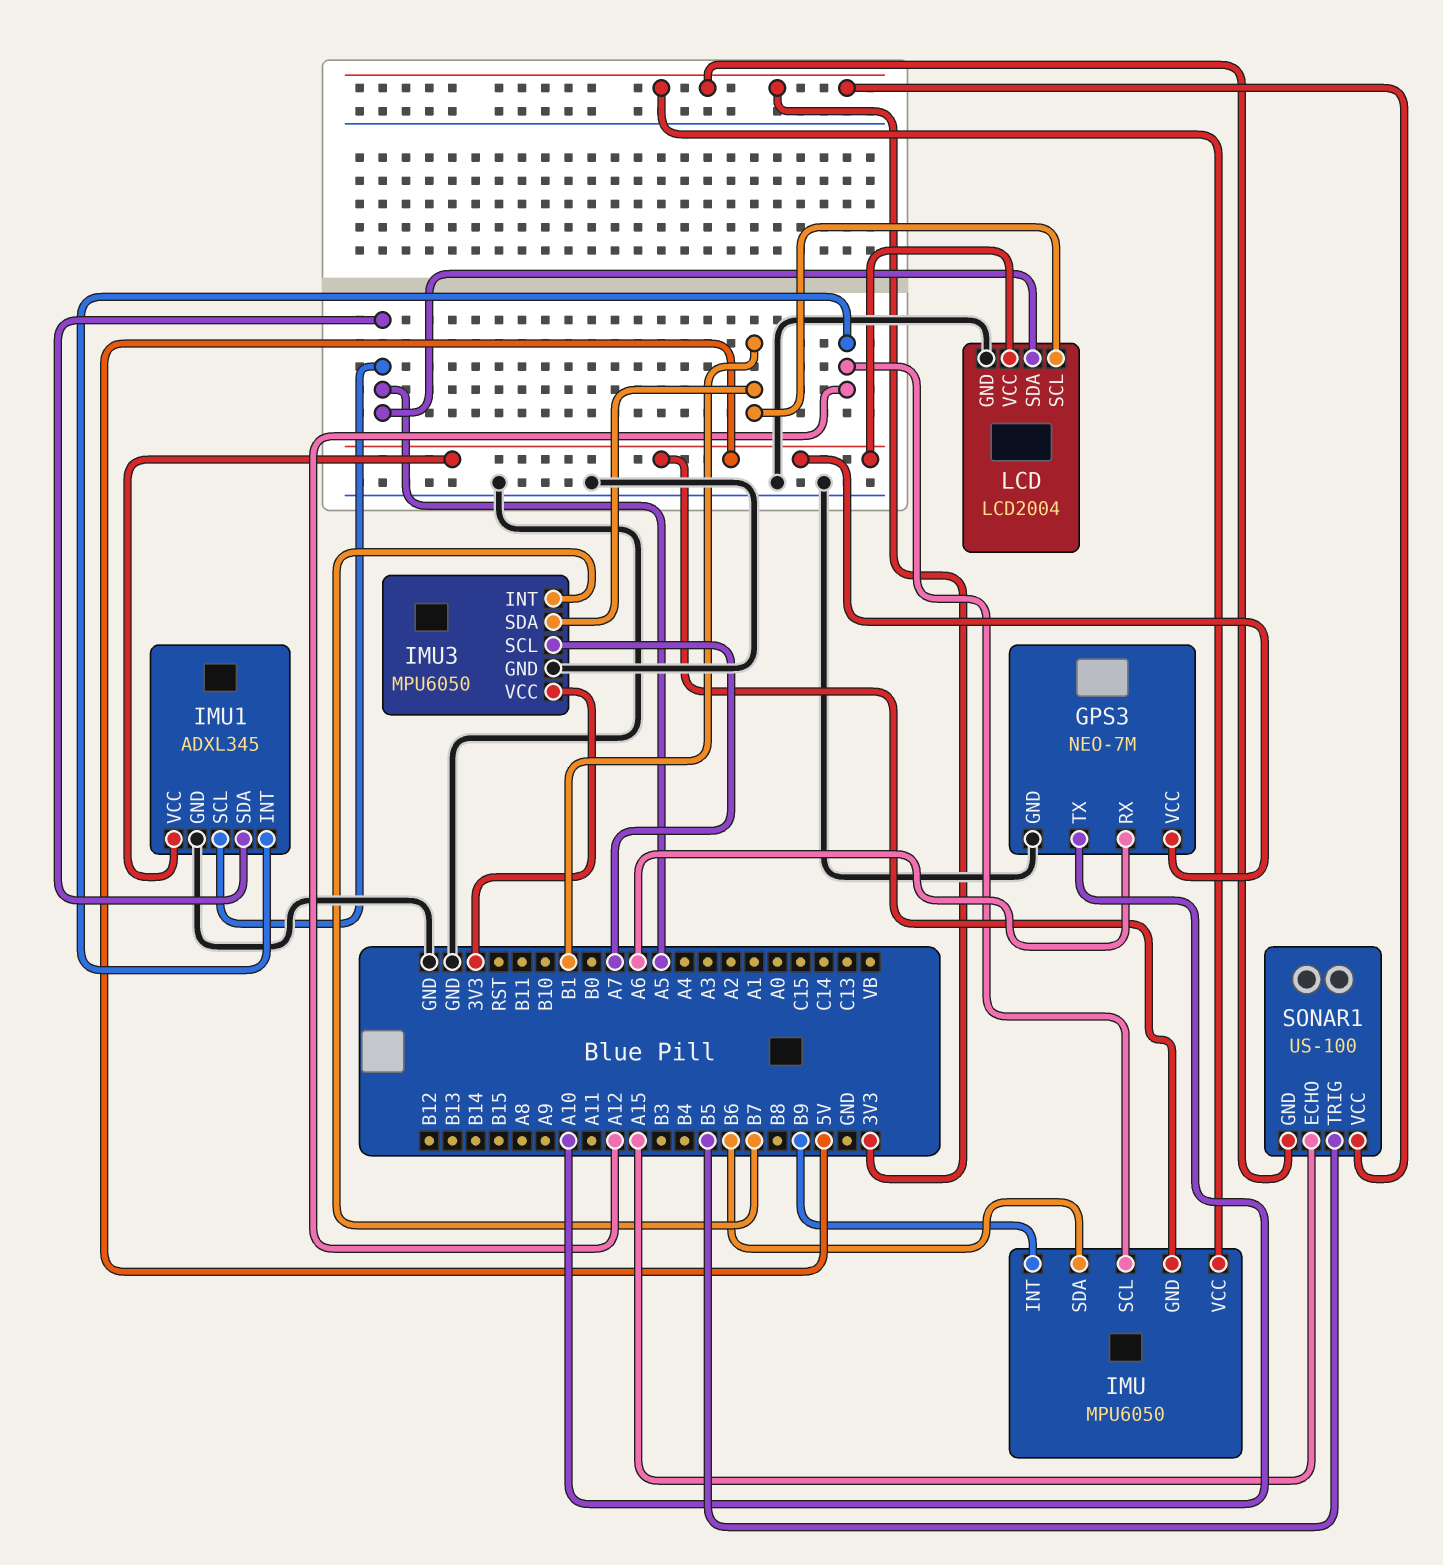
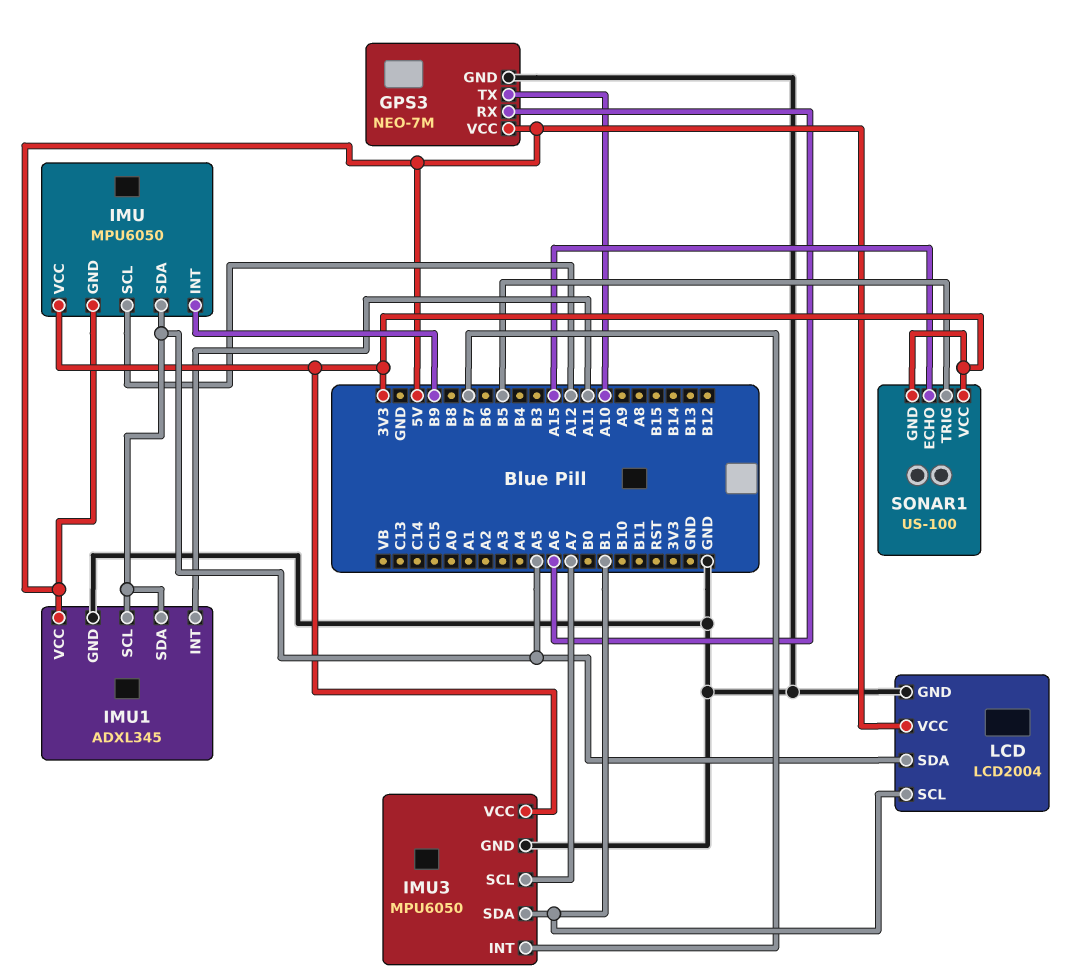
IMU pin SDA: B6 -> A5
IMU1 pin INT: A12 -> A11

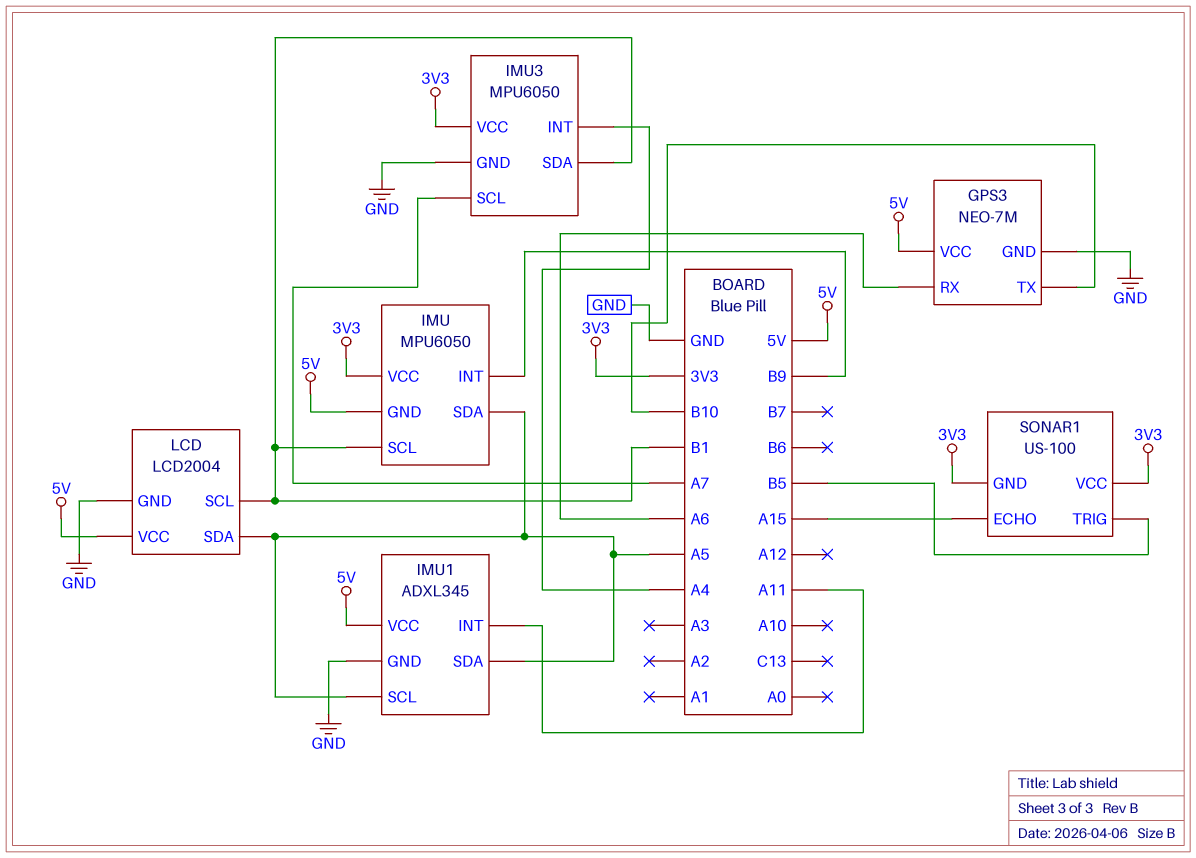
GPS3 pin TX: A10 -> B10
IMU pin SCL: A12 -> B1
IMU3 pin INT: B7 -> A4

